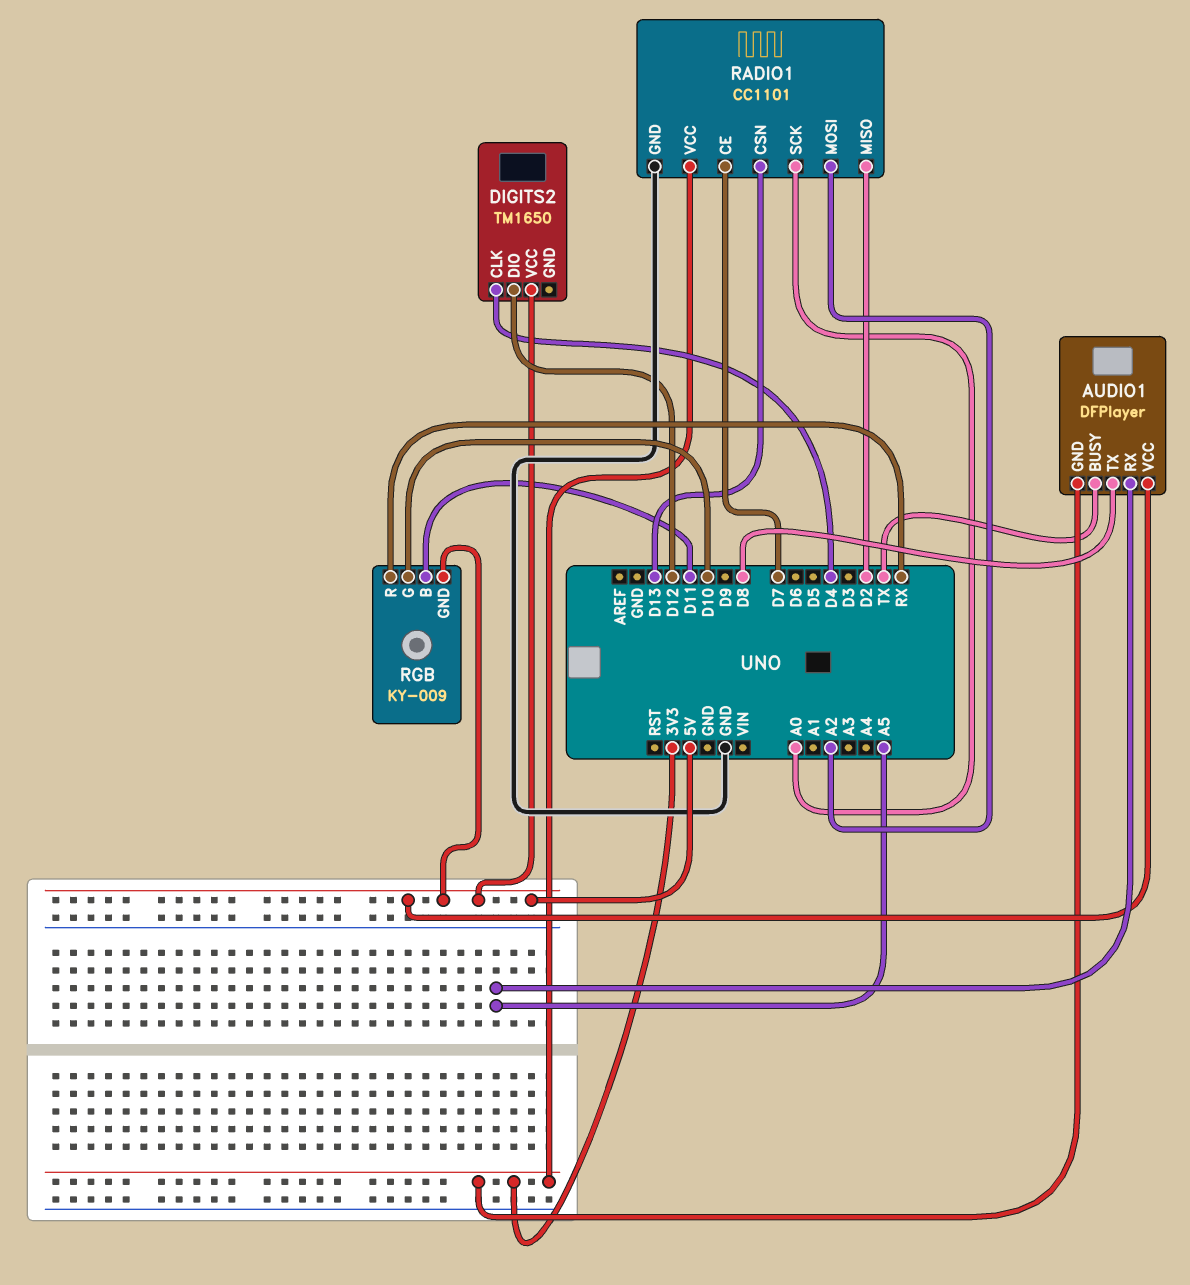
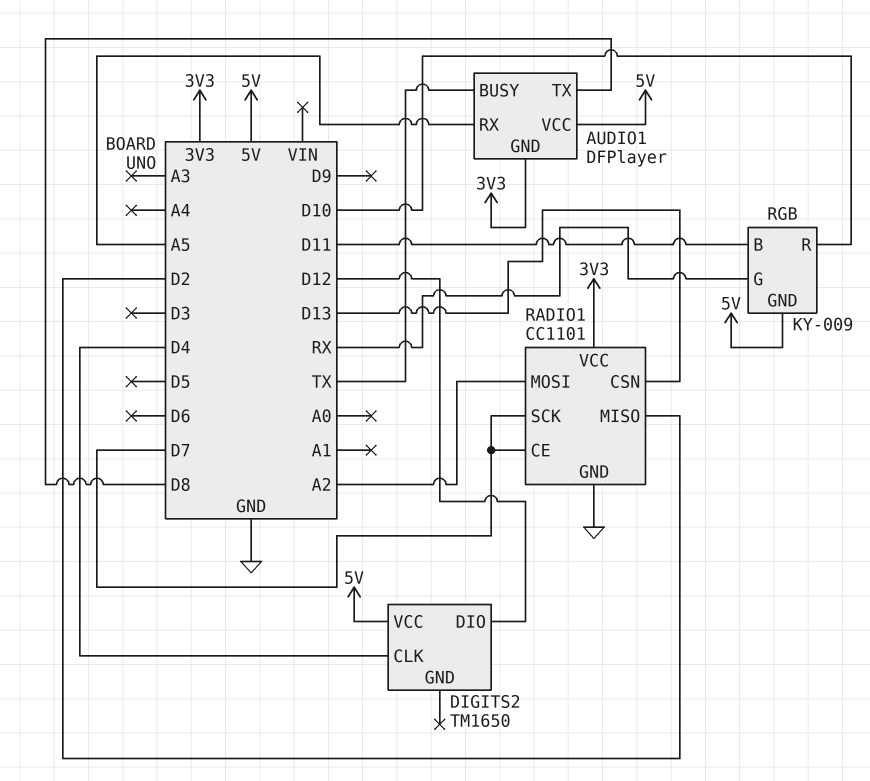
RADIO1 pin SCK: A0 -> D7
RGB pin G: D10 -> RX
RGB pin R: RX -> D10

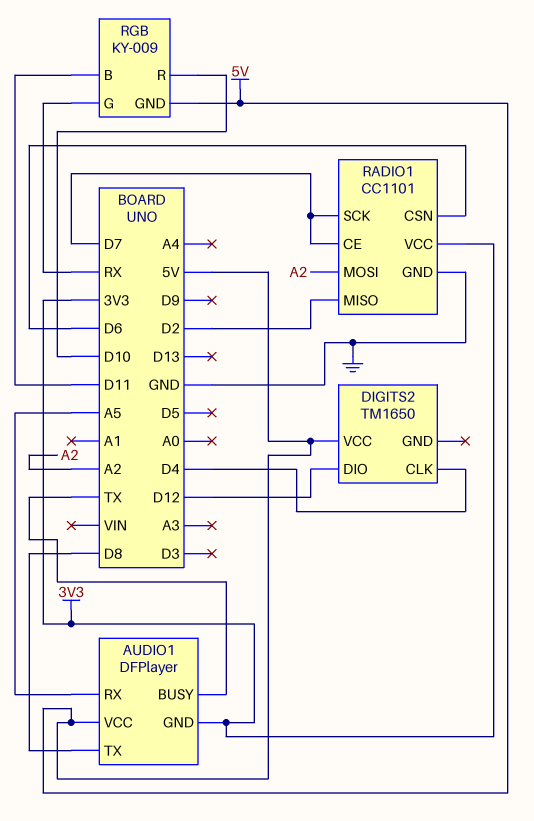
RADIO1 pin CSN: D13 -> D6

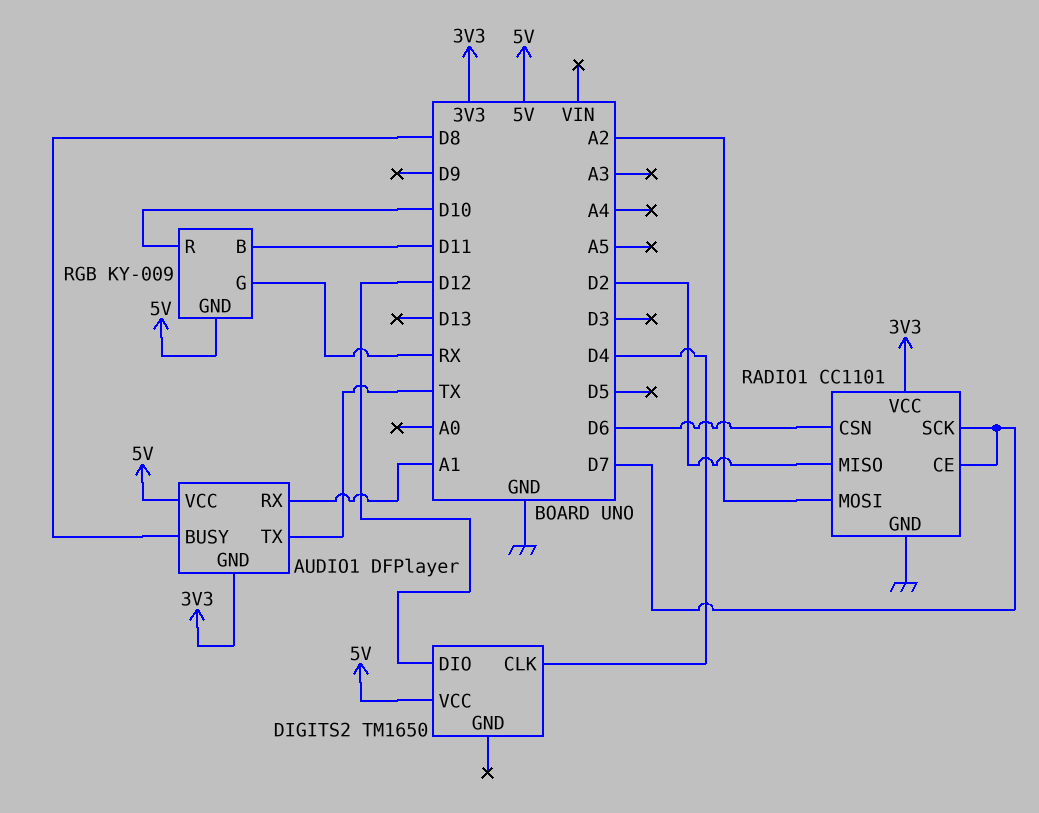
AUDIO1 pin BUSY: TX -> D8
AUDIO1 pin RX: A5 -> A1
AUDIO1 pin TX: D8 -> TX

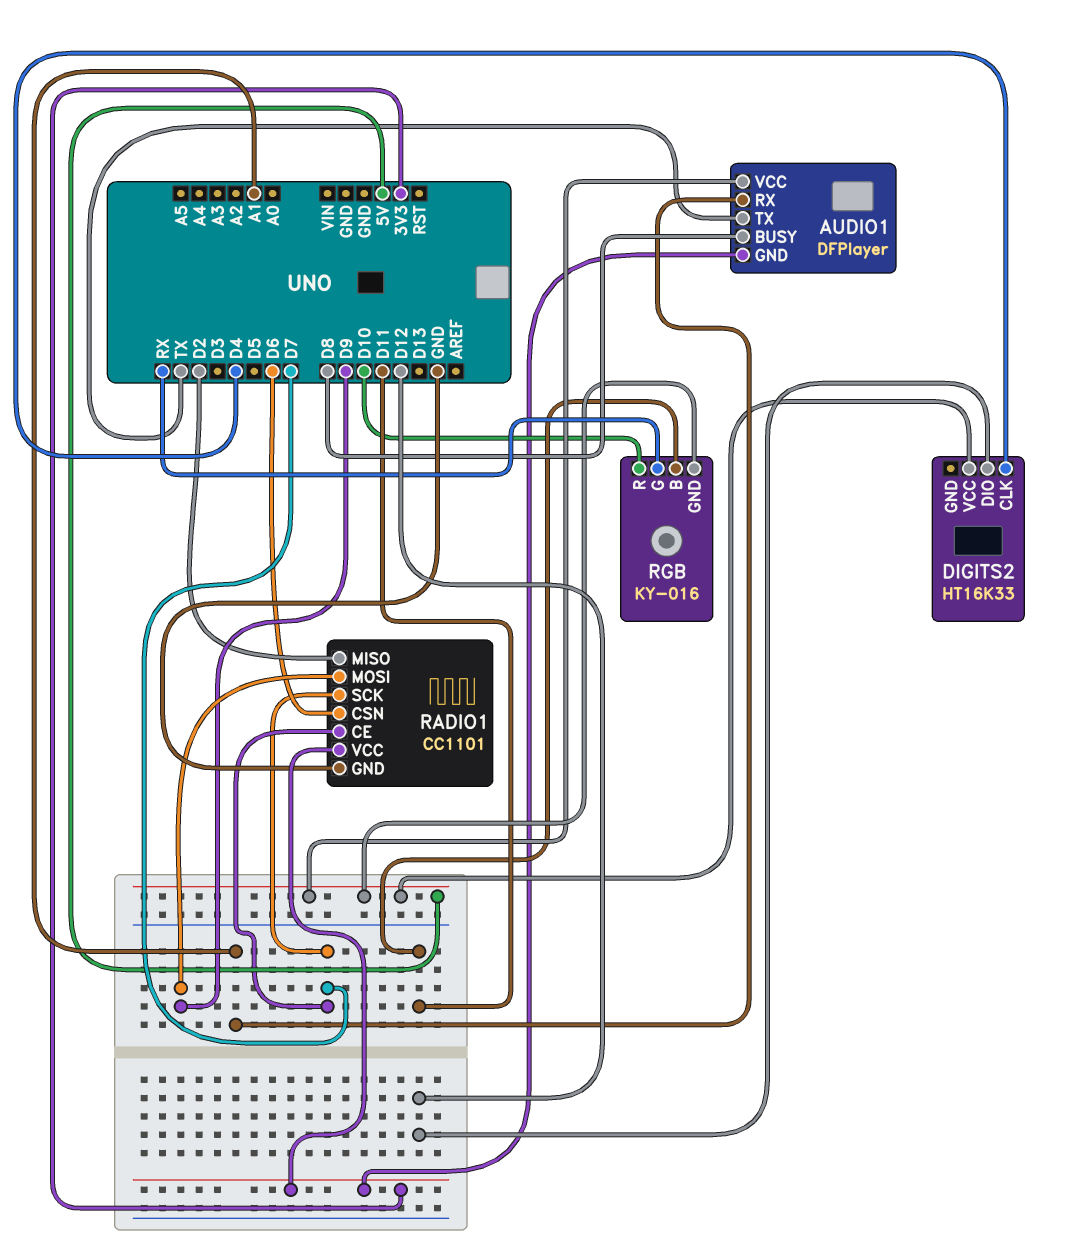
DIGITS2: TM1650 -> HT16K33
RADIO1 pin MOSI: A2 -> D9
RGB: KY-009 -> KY-016

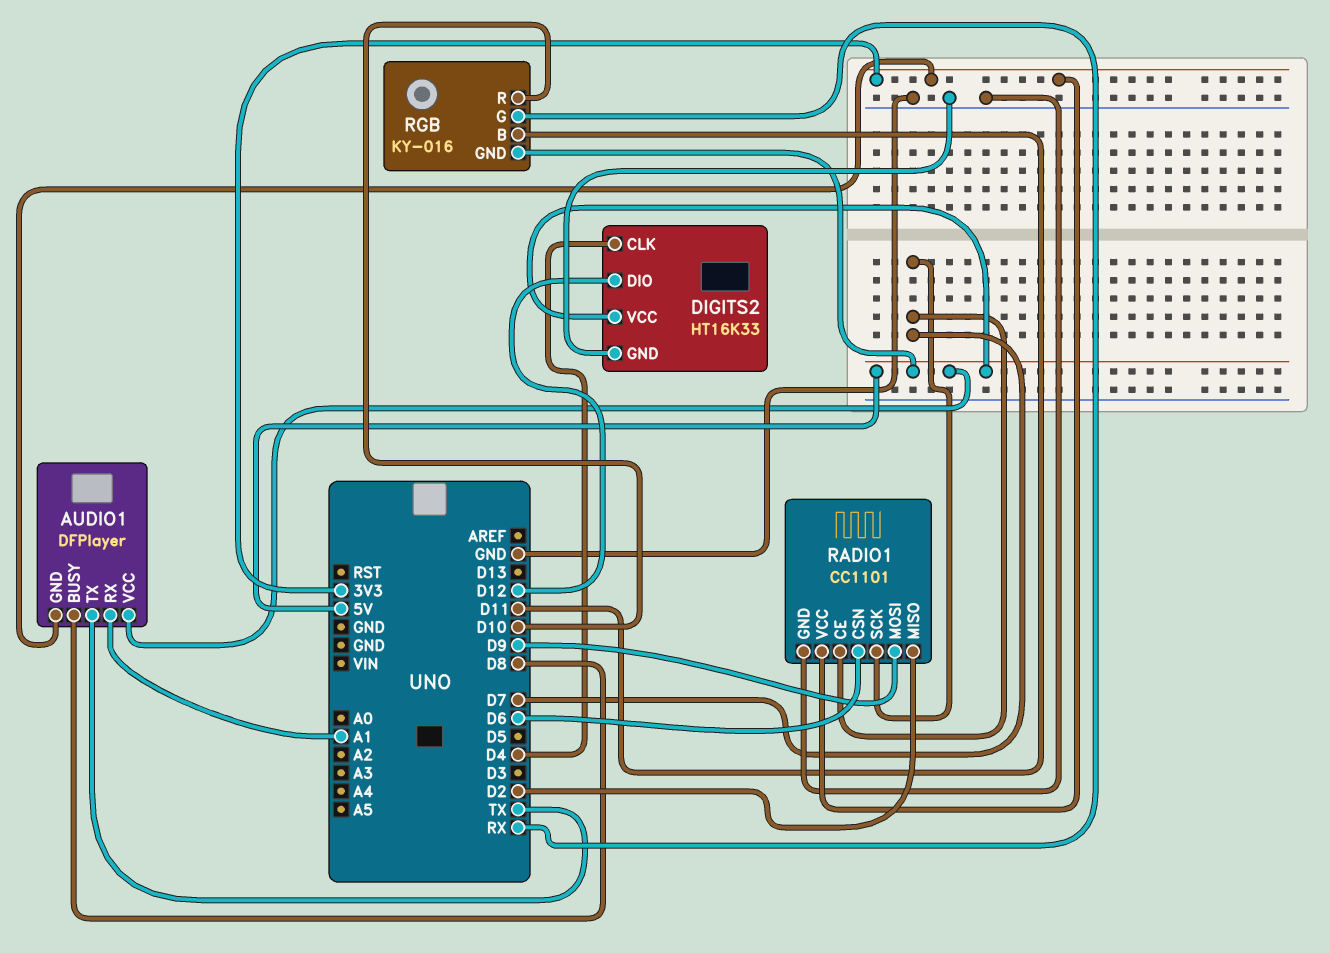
DIGITS2 pin GND: none -> GND

